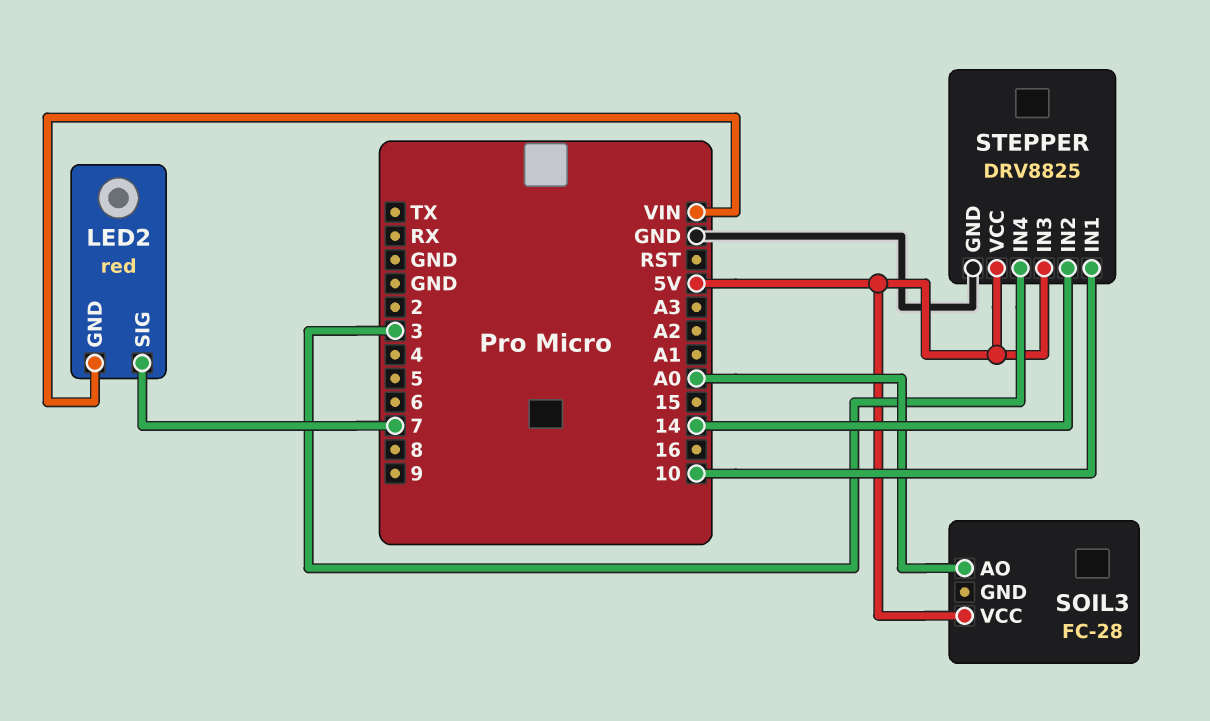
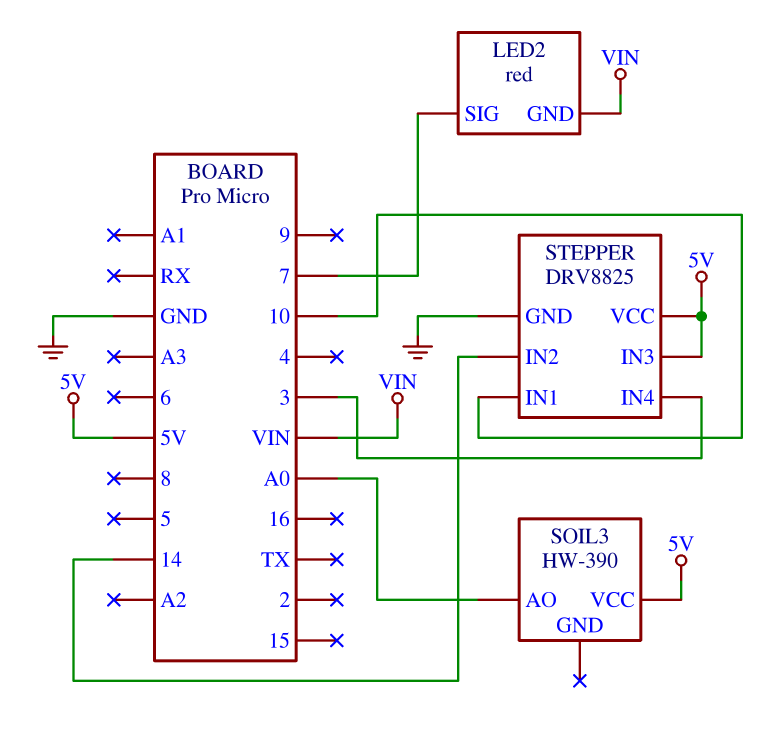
SOIL3: FC-28 -> HW-390

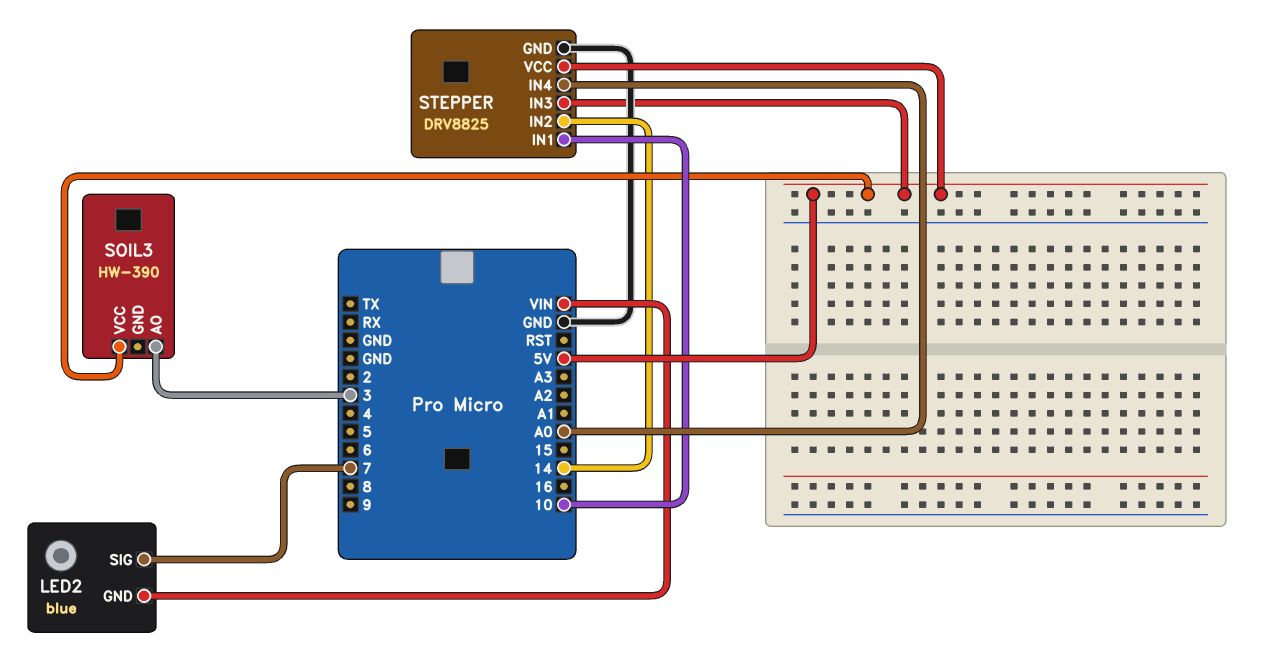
LED2: red -> blue
SOIL3 pin AO: A0 -> 3
STEPPER pin IN4: 3 -> A0

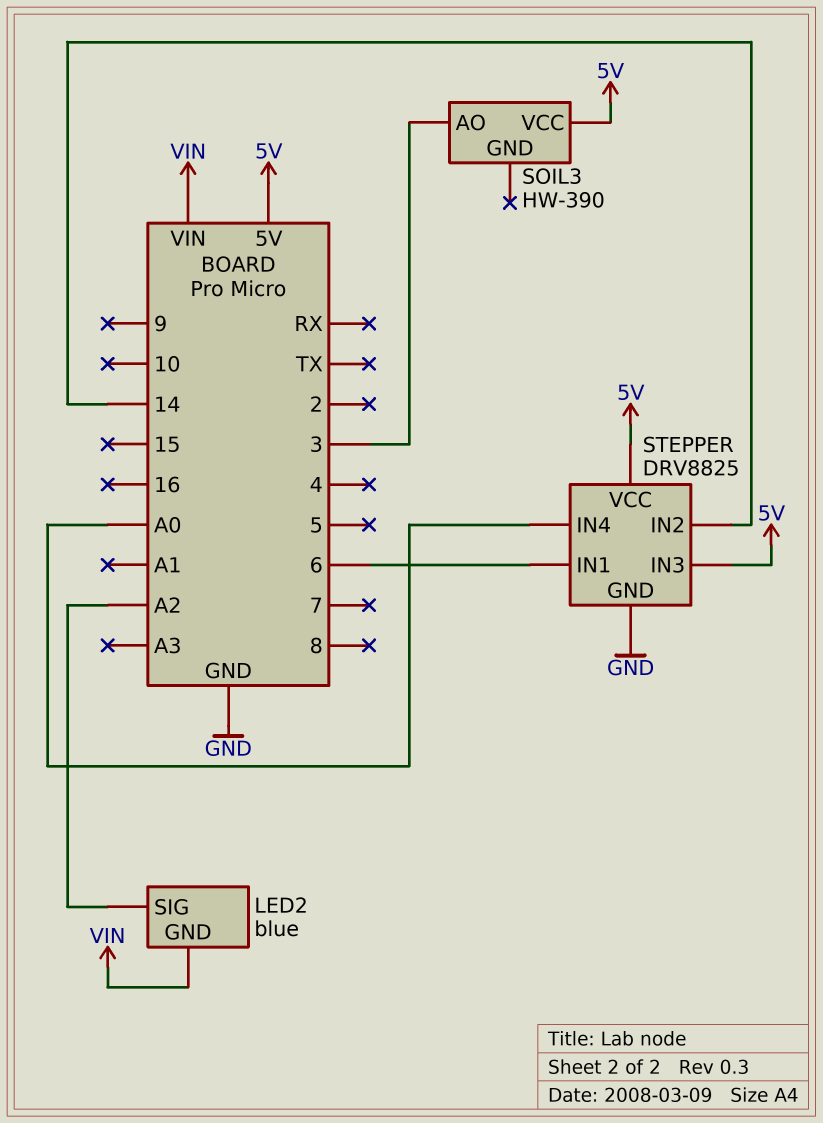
LED2 pin SIG: 7 -> A2
STEPPER pin IN1: 10 -> 6

